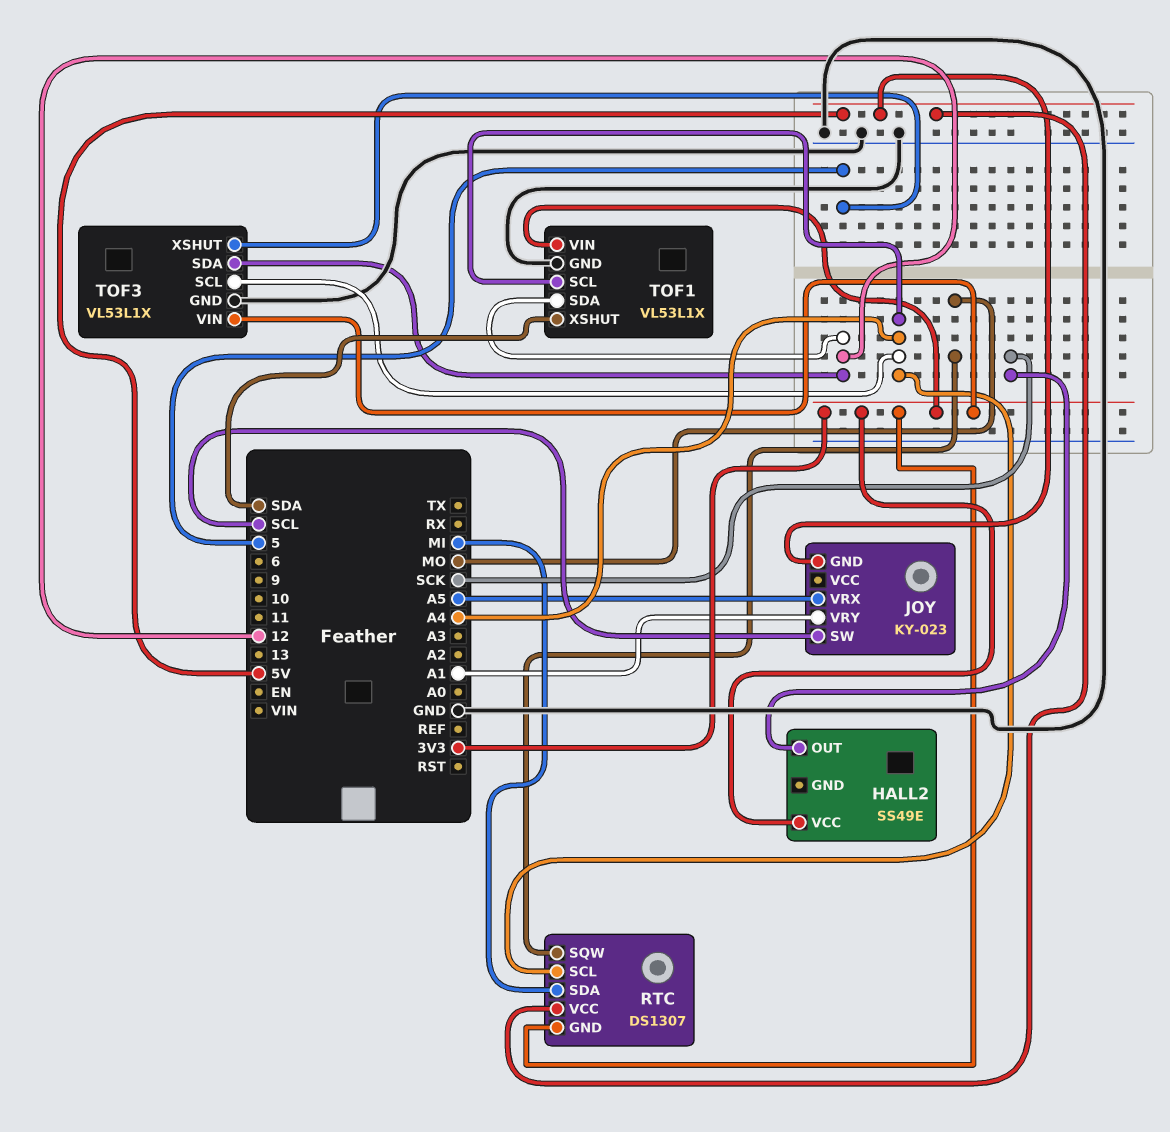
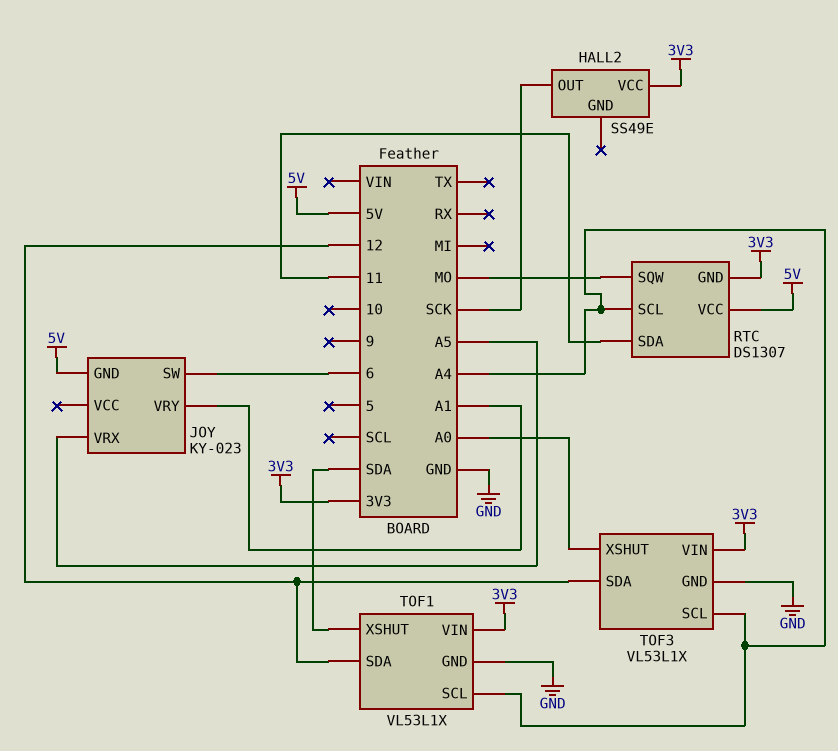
JOY pin SW: SCL -> 6
RTC pin SDA: MI -> 11
TOF3 pin XSHUT: 5 -> A0

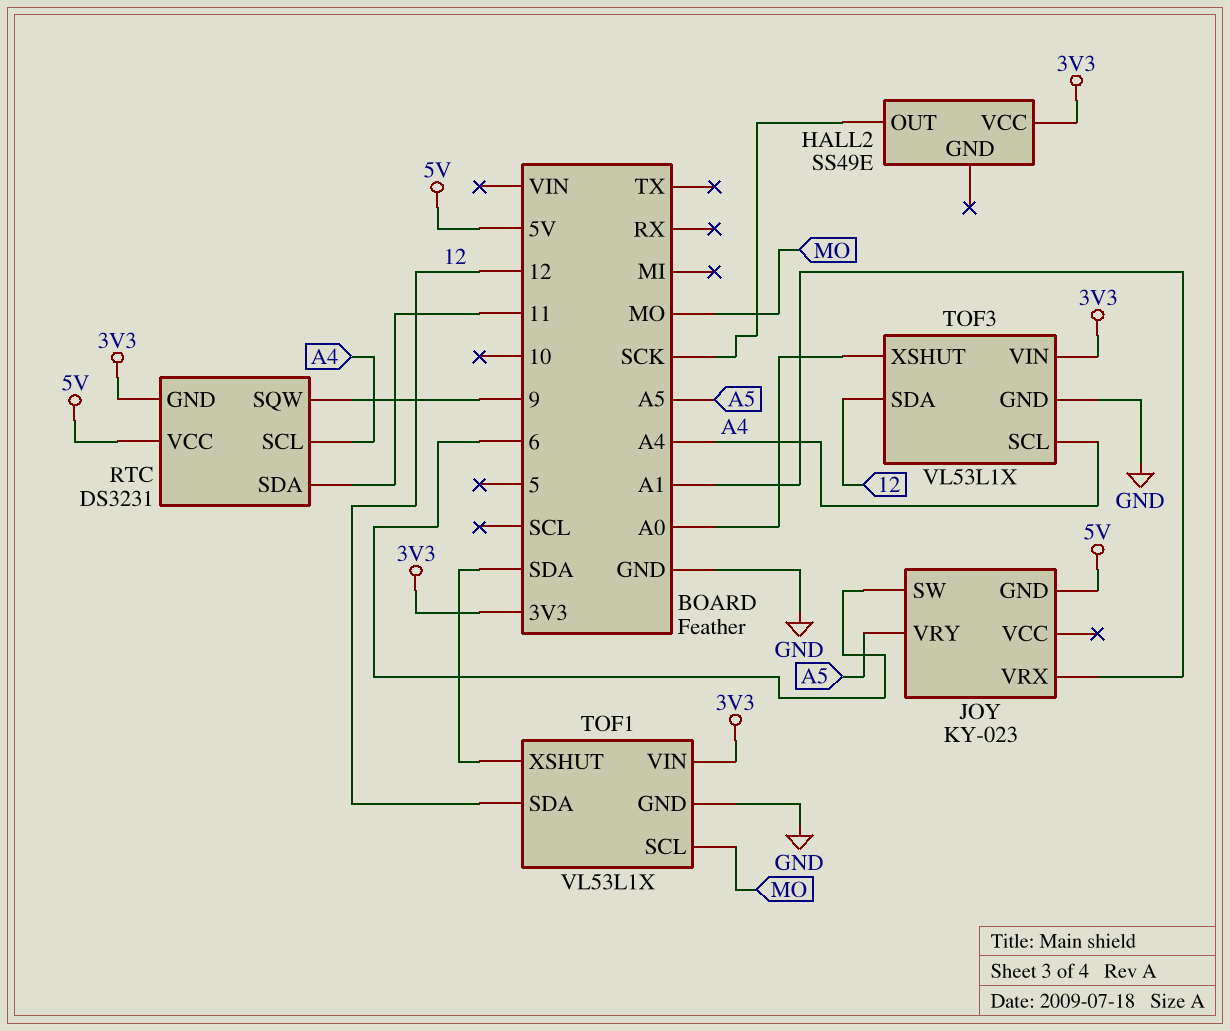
JOY pin VRX: A5 -> A1
JOY pin VRY: A1 -> A5
RTC: DS1307 -> DS3231
RTC pin SQW: MO -> 9
TOF1 pin SCL: A4 -> MO

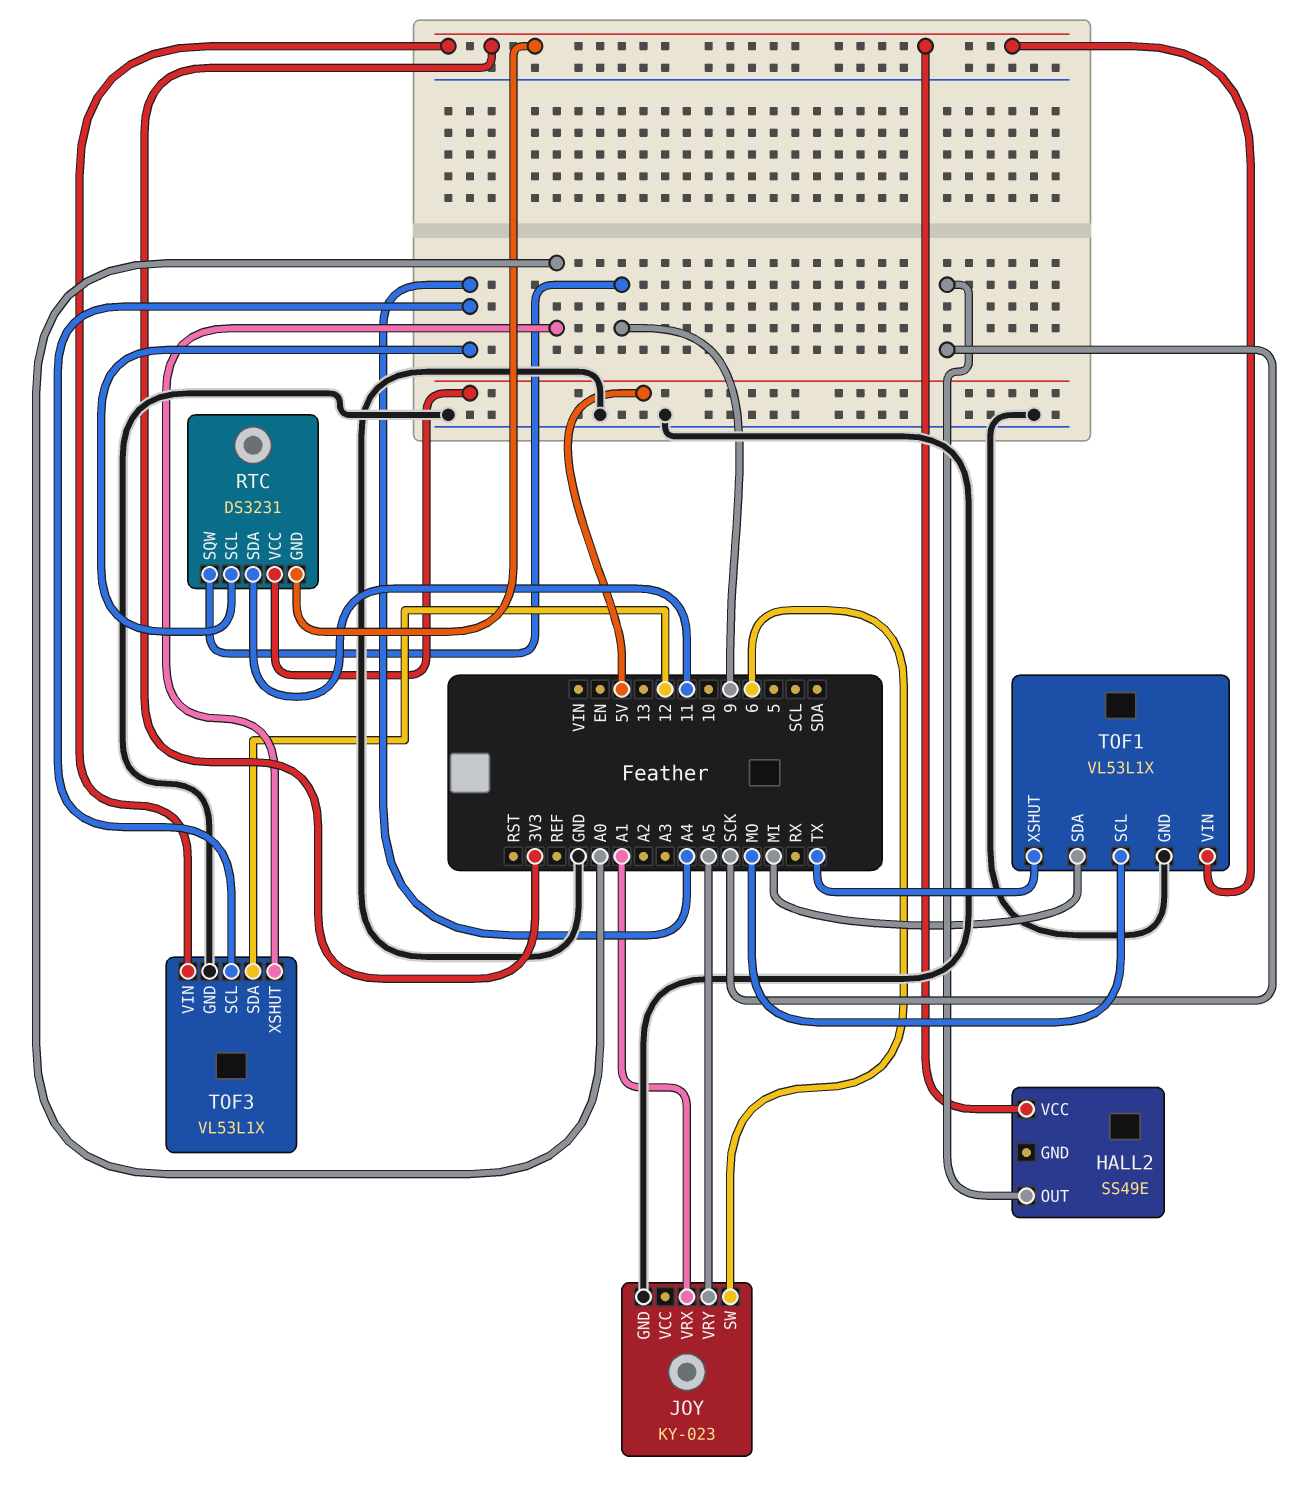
JOY pin GND: 5V -> GND
TOF1 pin SDA: 12 -> MI
TOF1 pin XSHUT: SDA -> TX

